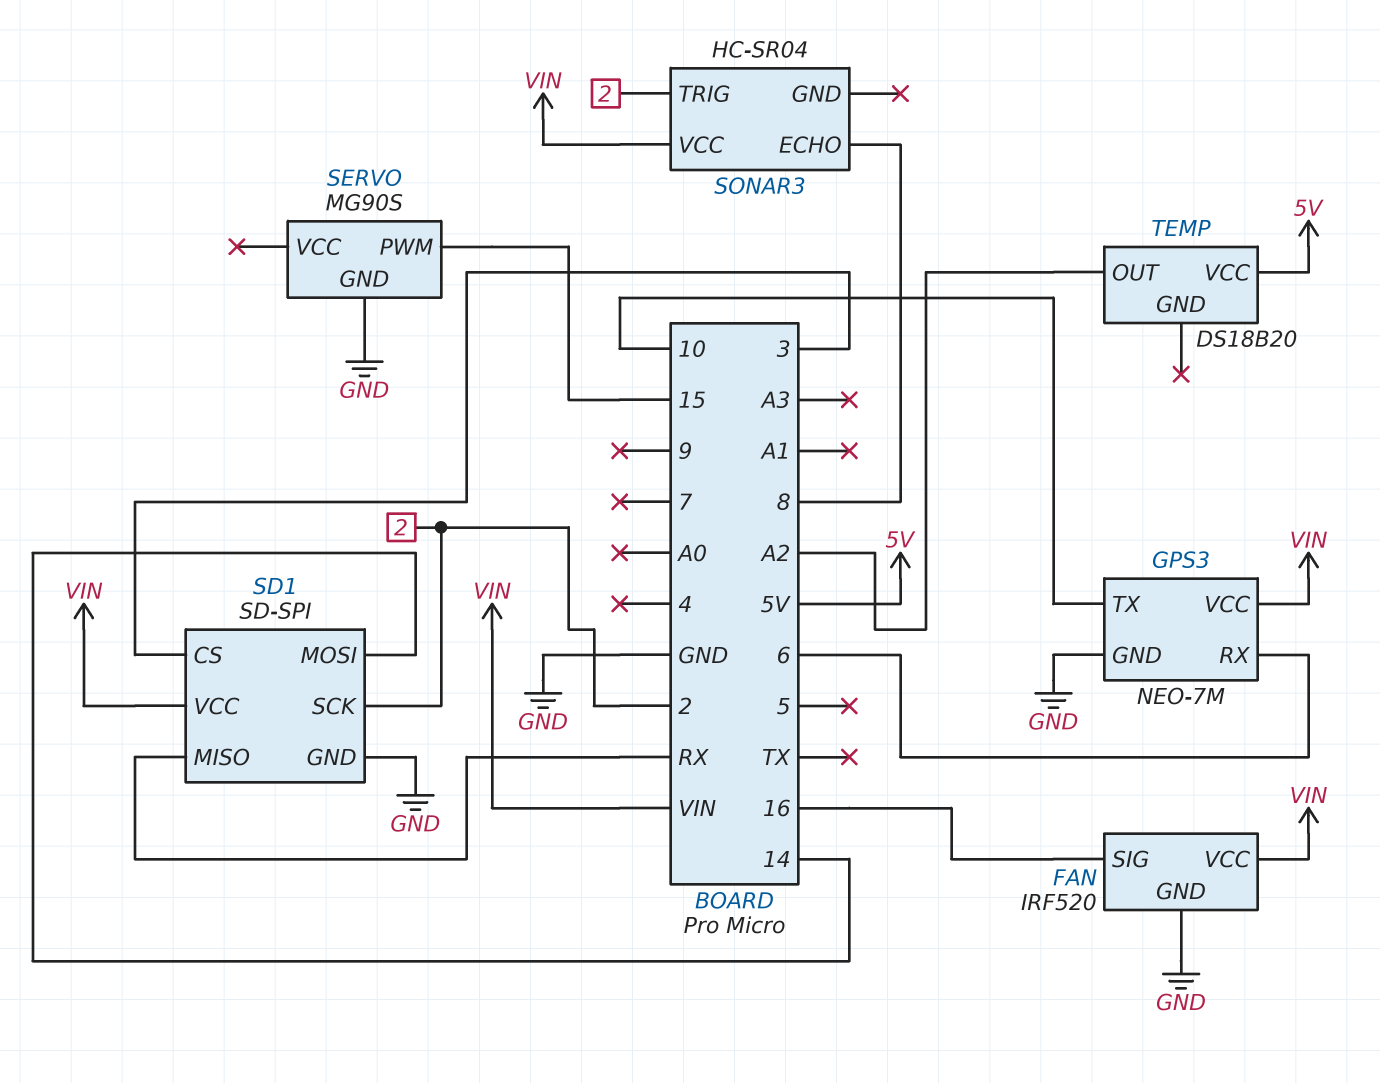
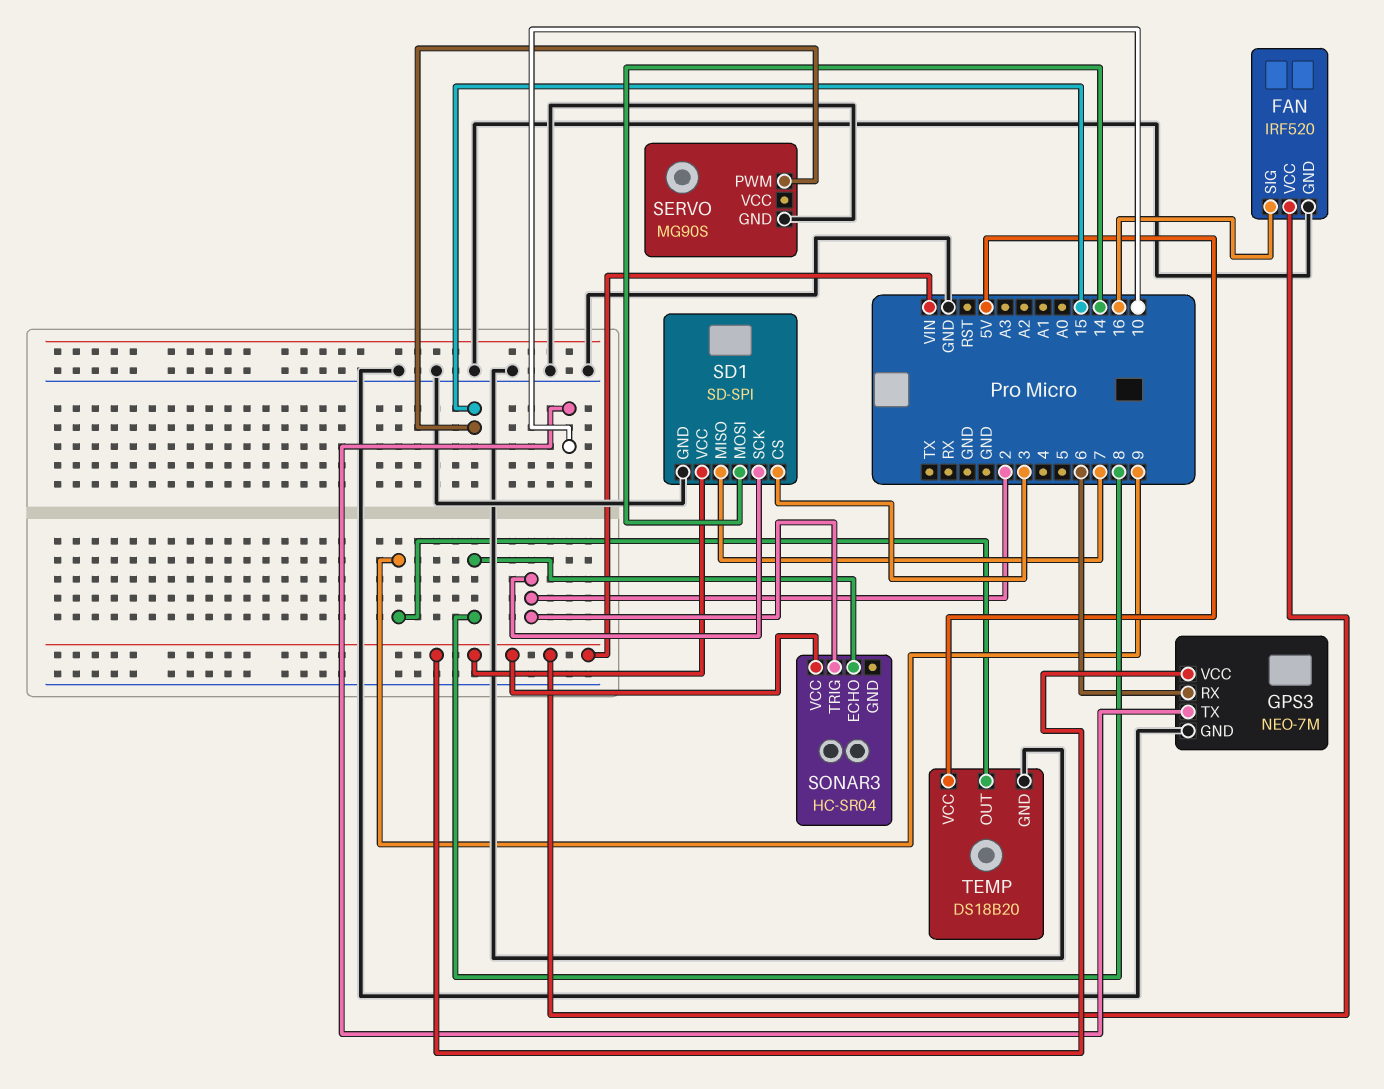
SD1 pin MISO: RX -> 7
TEMP pin GND: none -> GND
TEMP pin OUT: A2 -> 9

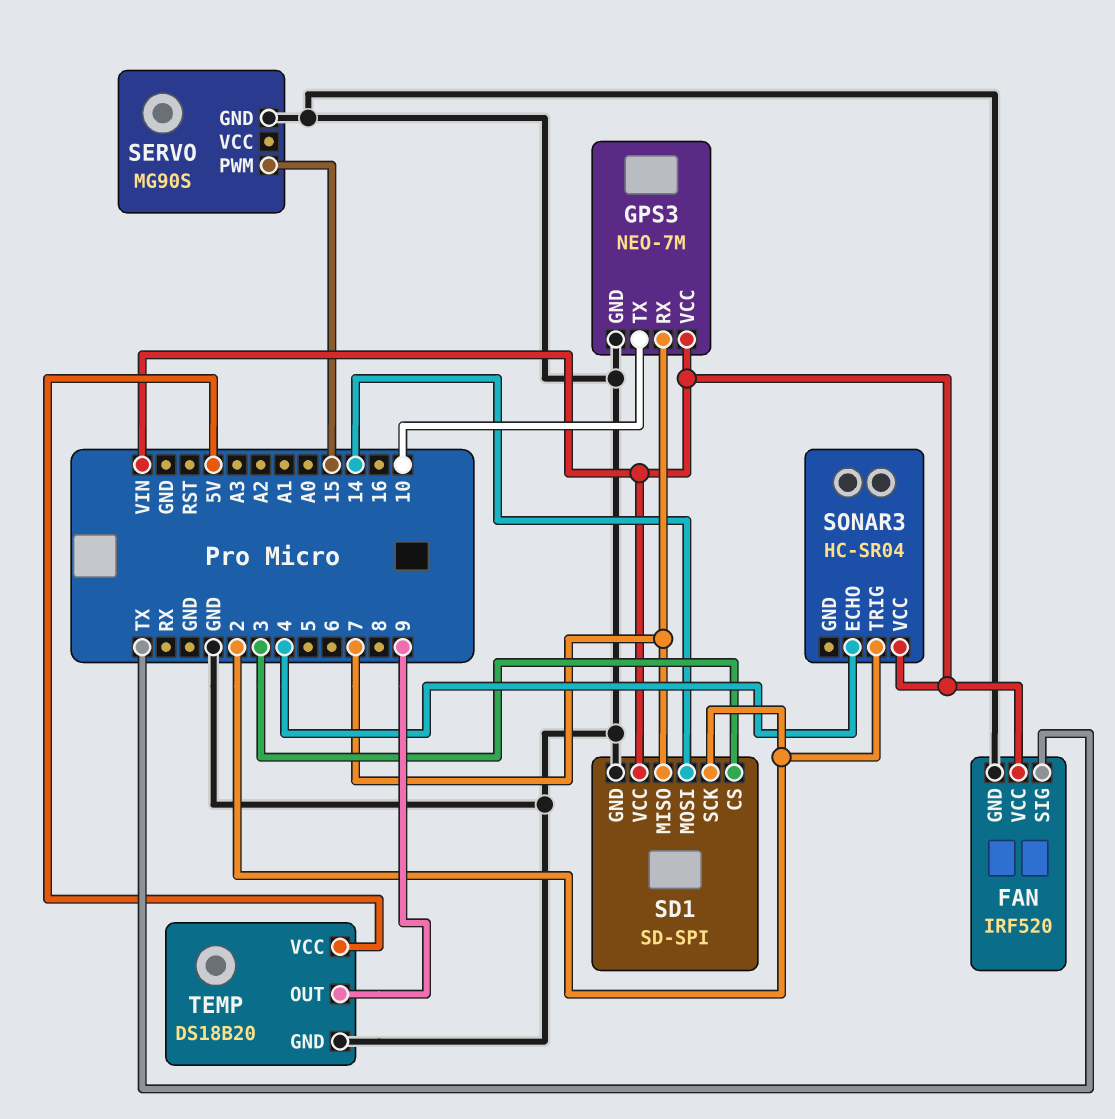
FAN pin SIG: 16 -> TX
GPS3 pin RX: 6 -> 7
SONAR3 pin ECHO: 8 -> 4

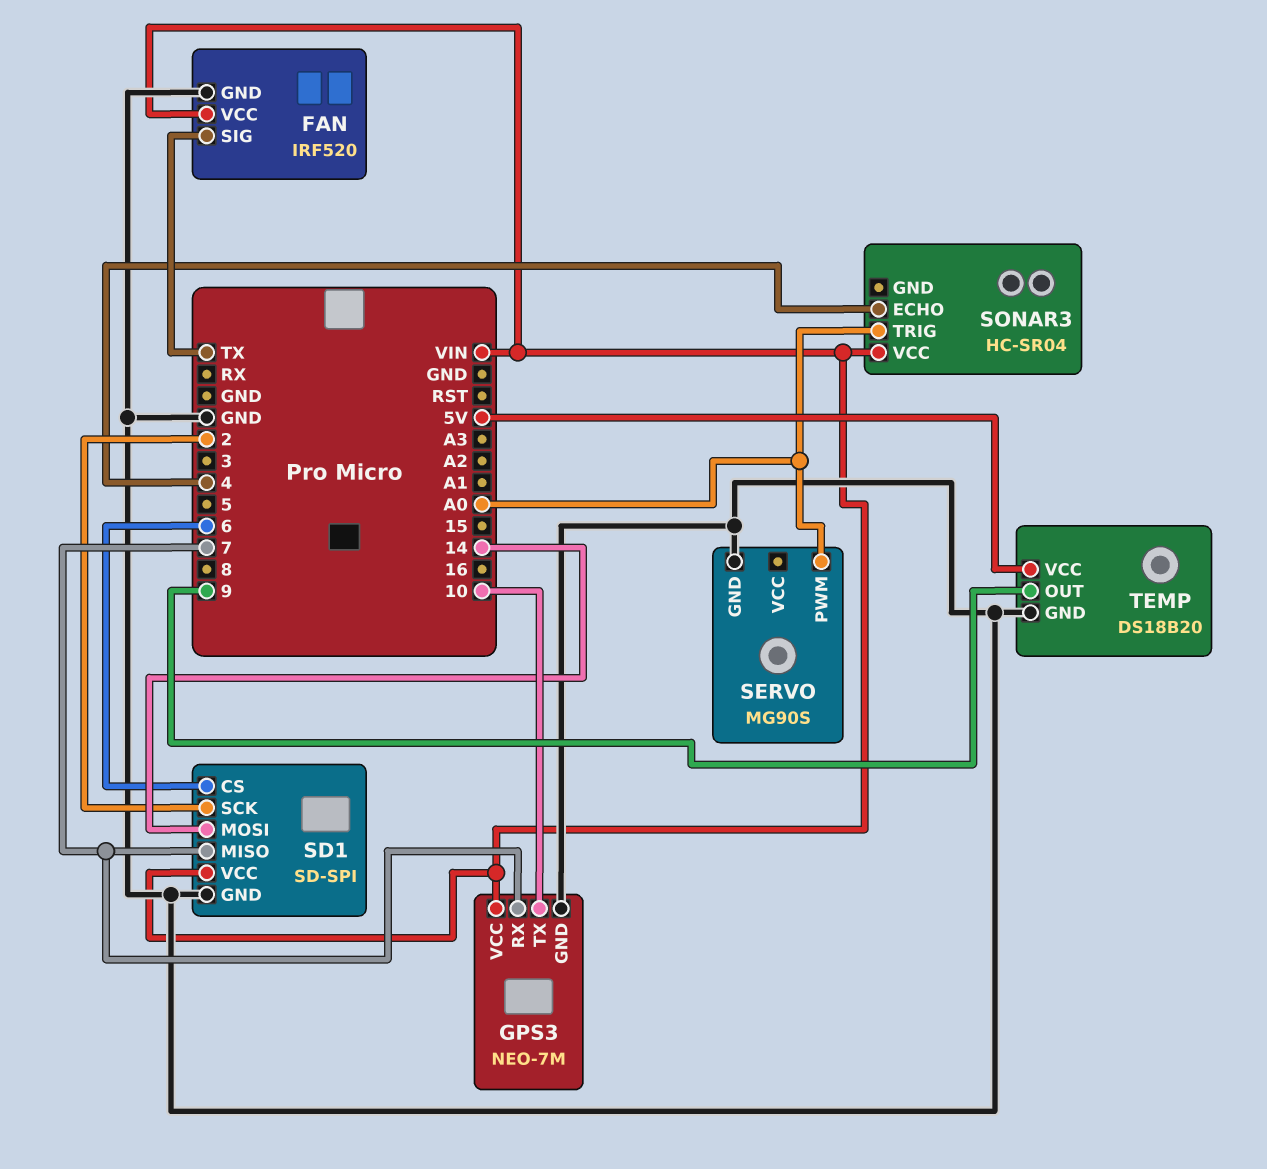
SD1 pin CS: 3 -> 6
SERVO pin PWM: 15 -> A0
SONAR3 pin TRIG: 2 -> A0

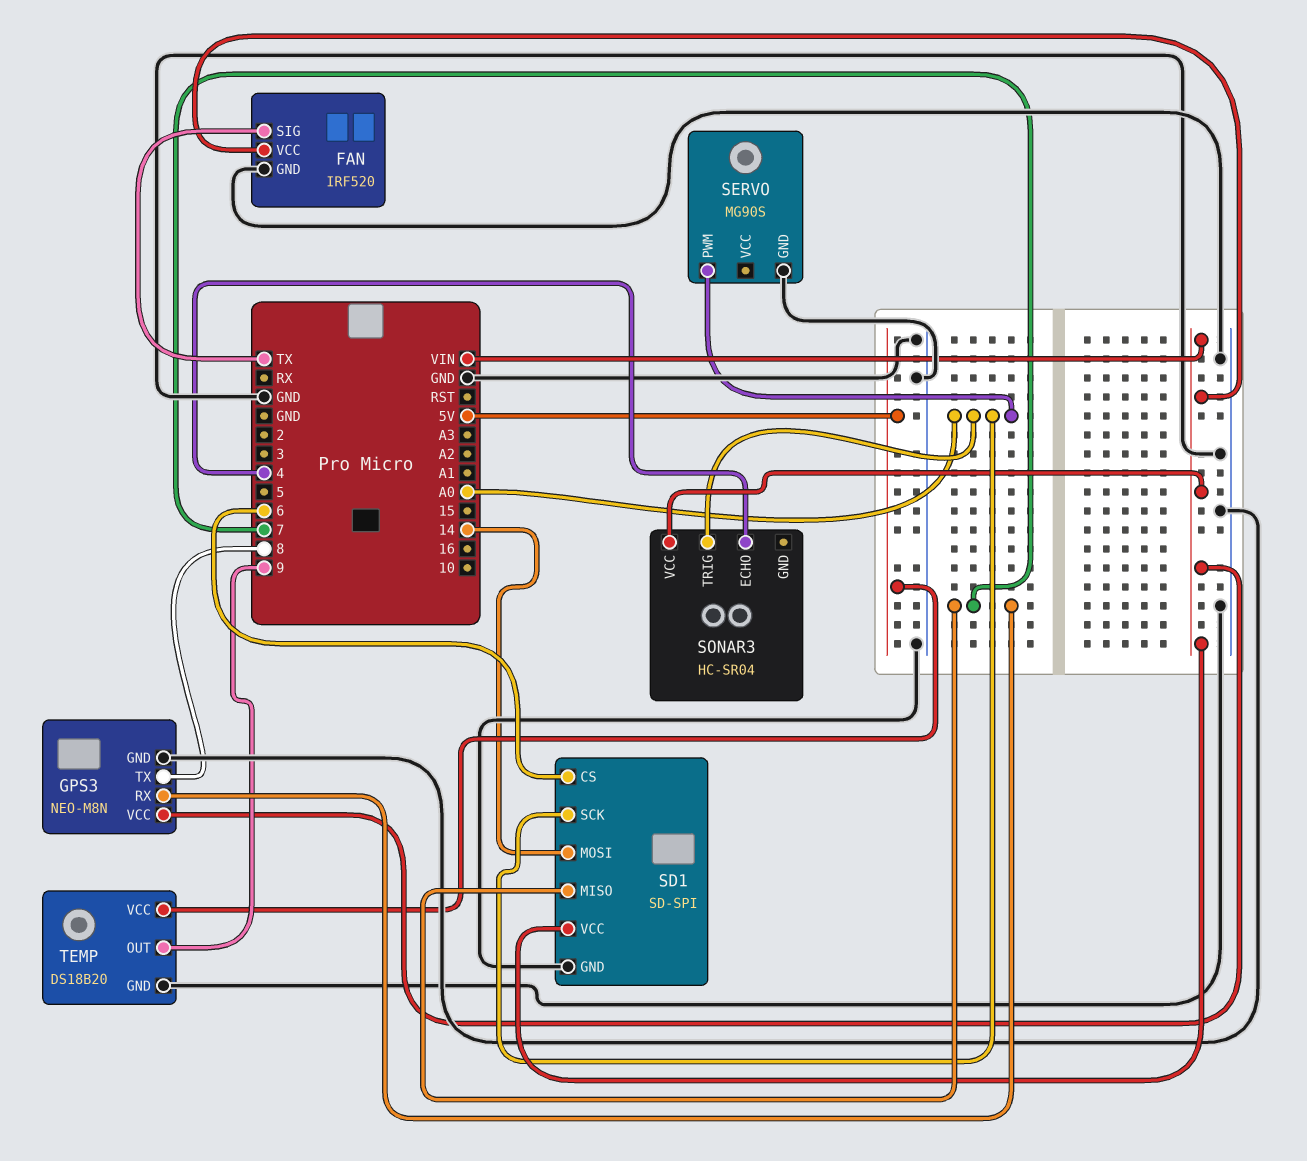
GPS3: NEO-7M -> NEO-M8N
GPS3 pin TX: 10 -> 8
SD1 pin SCK: 2 -> A0

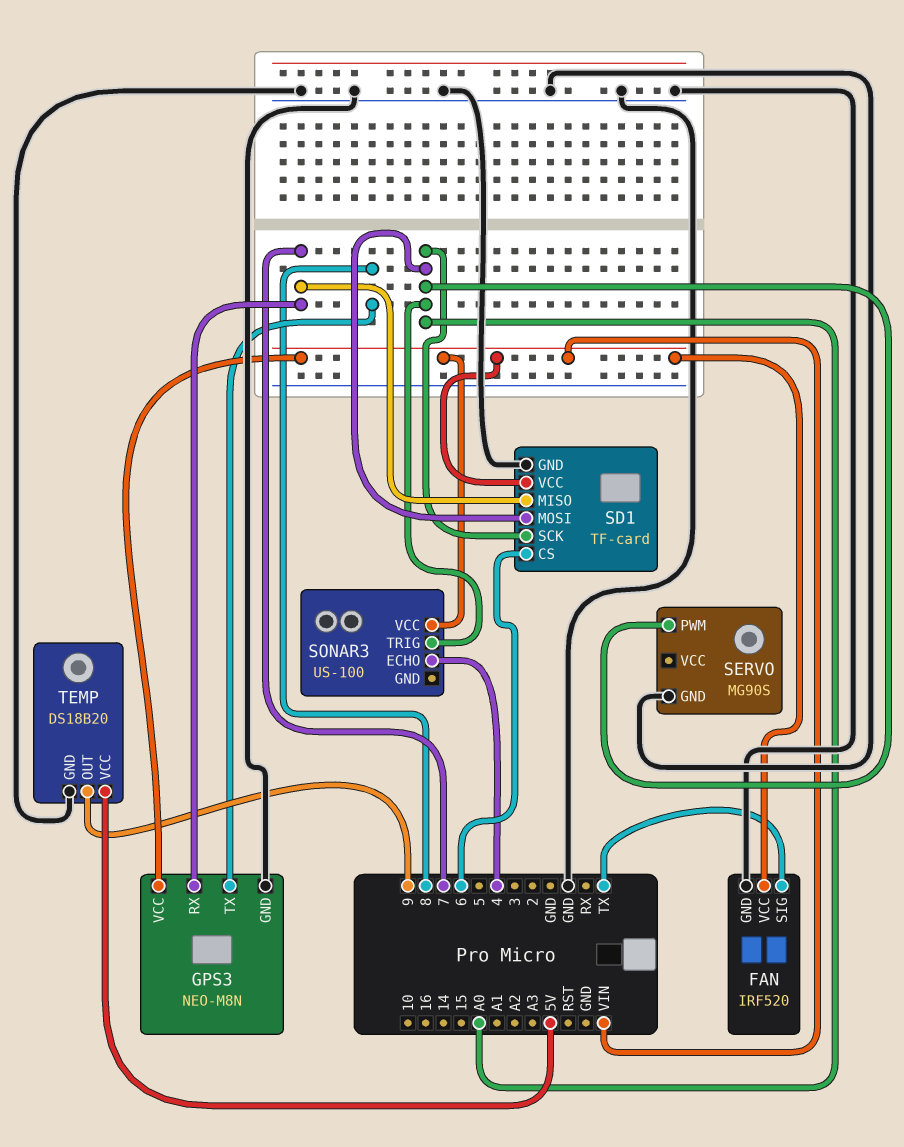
SD1: SD-SPI -> TF-card
SD1 pin MOSI: 14 -> A0
SONAR3: HC-SR04 -> US-100

